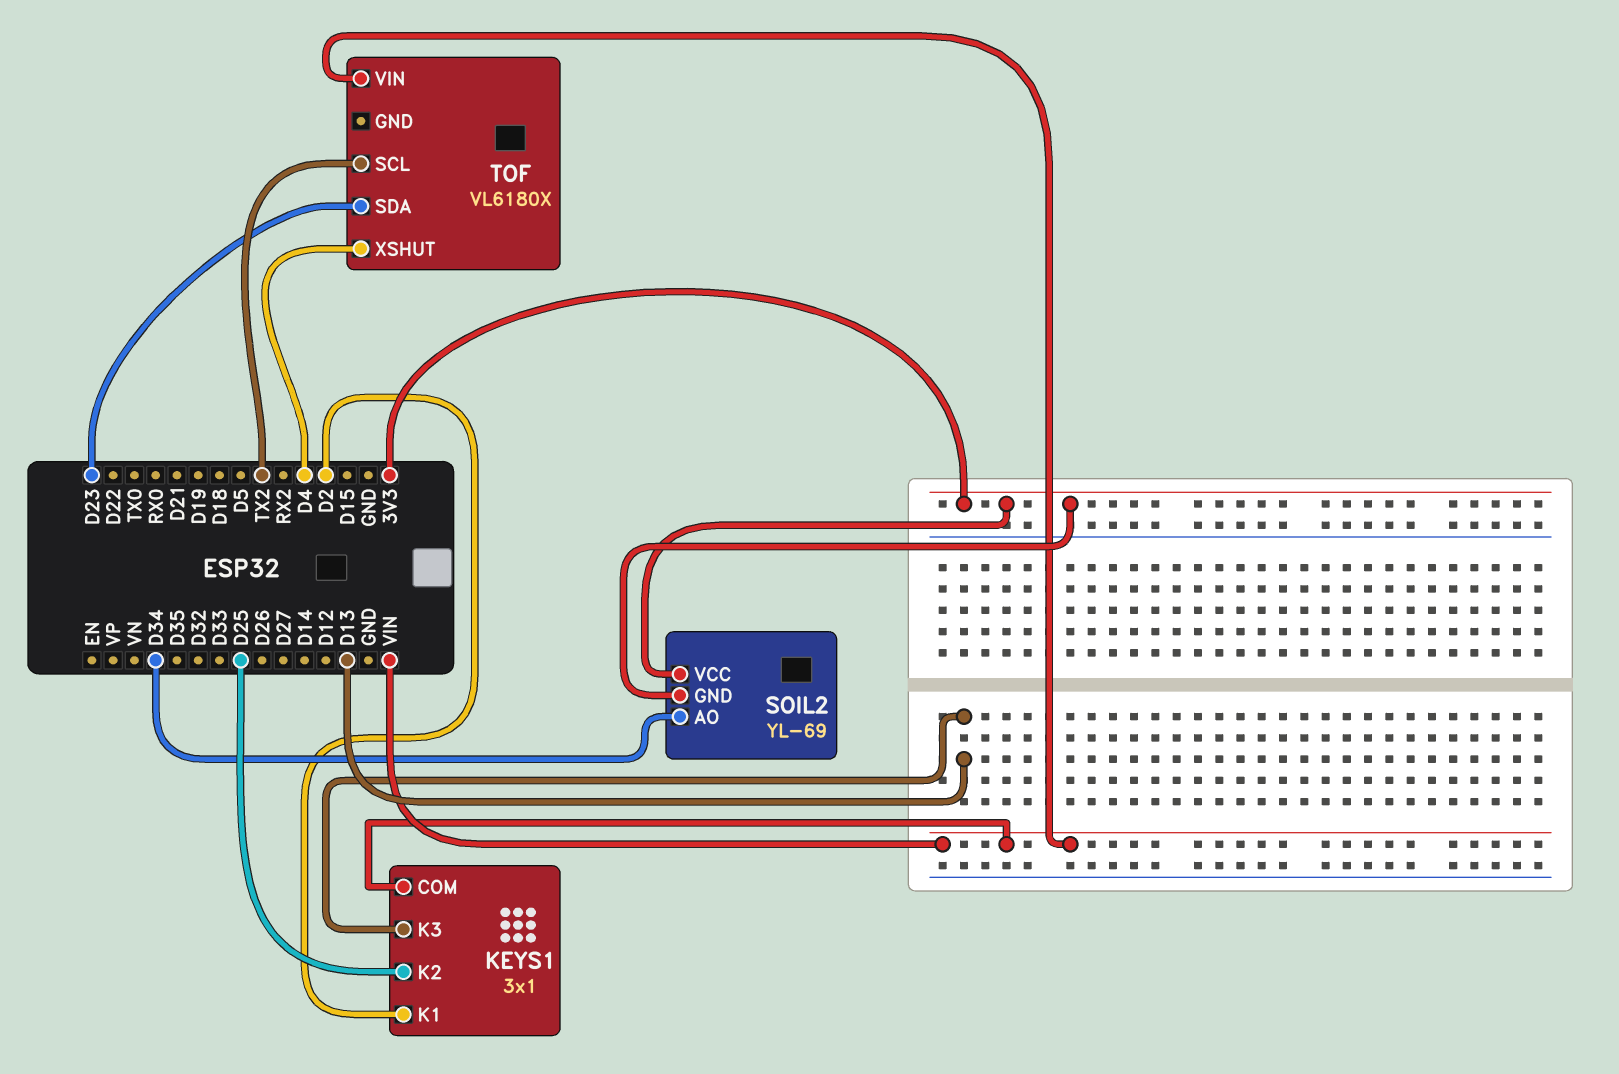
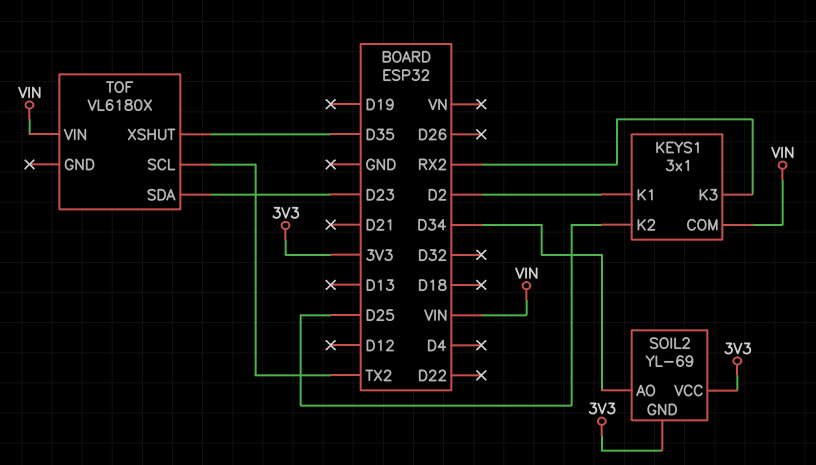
KEYS1 pin K3: D13 -> RX2
TOF pin XSHUT: D4 -> D35

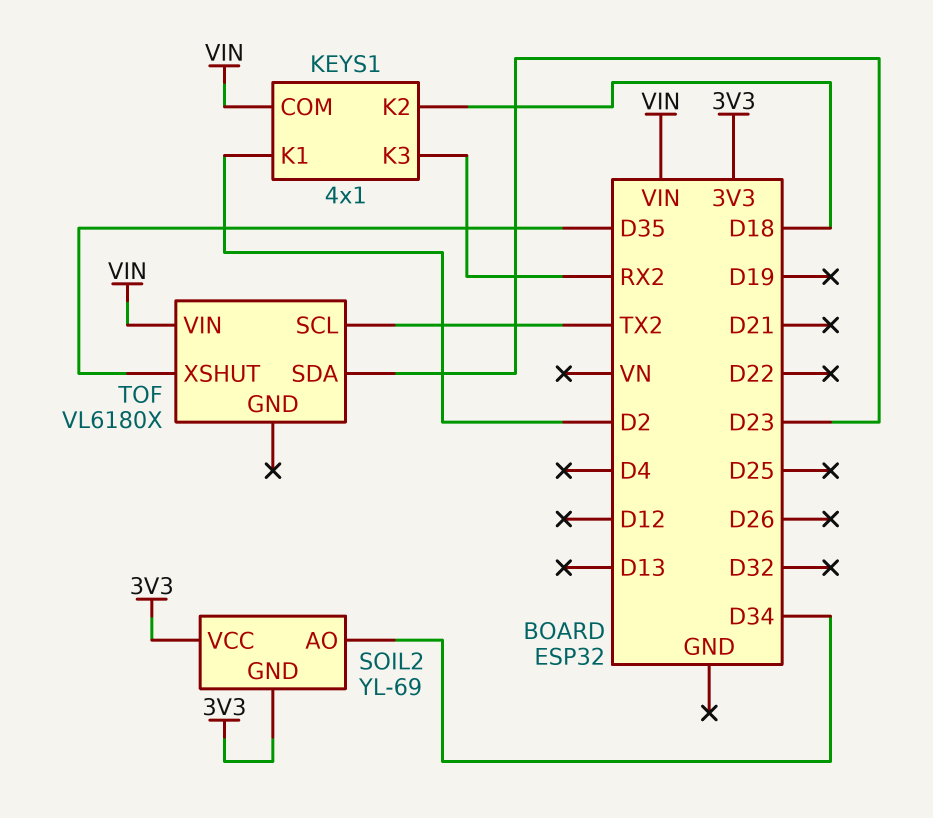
KEYS1: 3x1 -> 4x1
KEYS1 pin K2: D25 -> D18

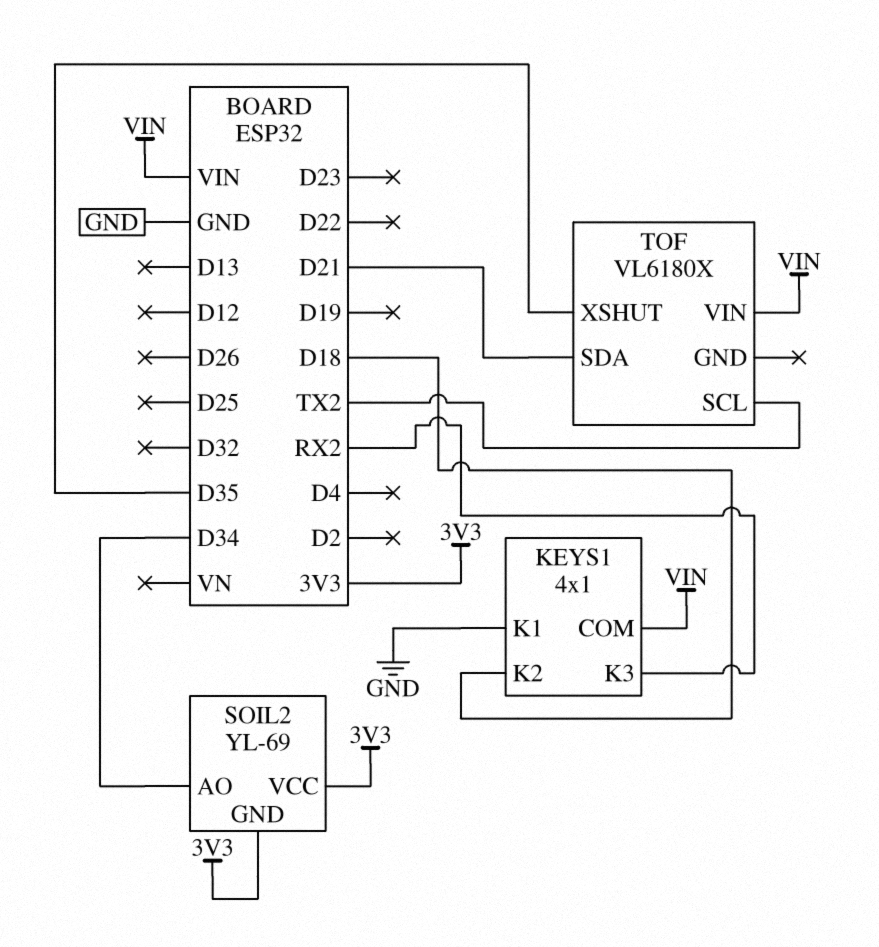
KEYS1 pin K1: D2 -> GND
TOF pin SDA: D23 -> D21

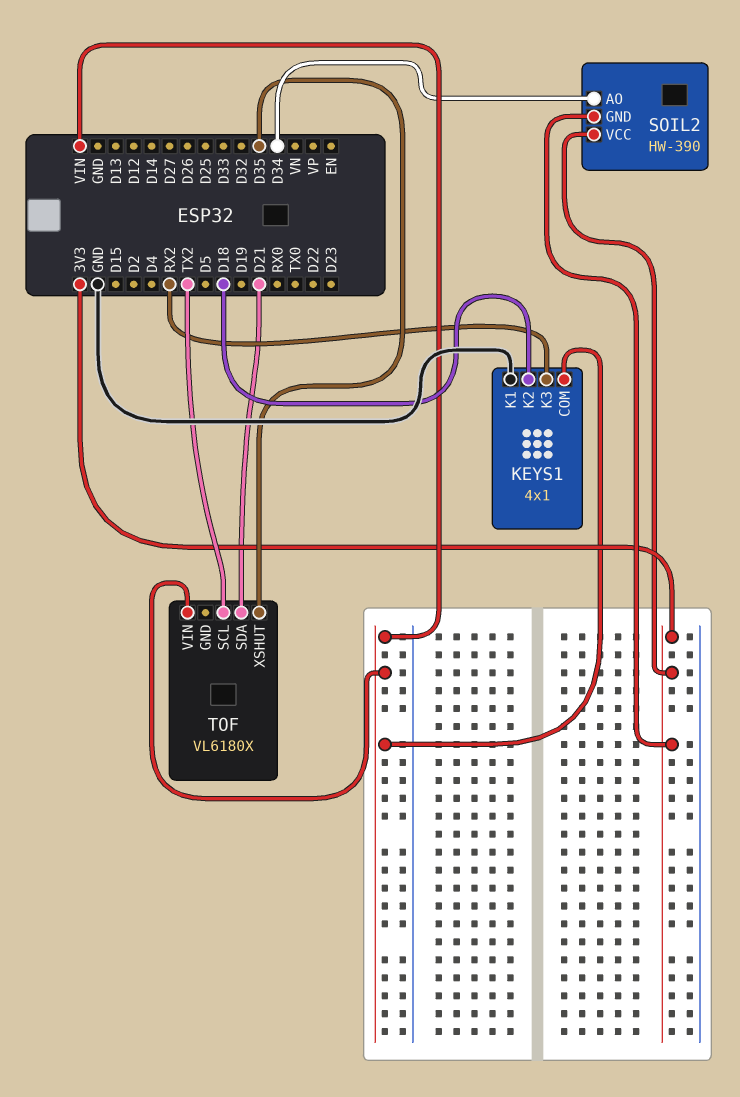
SOIL2: YL-69 -> HW-390

